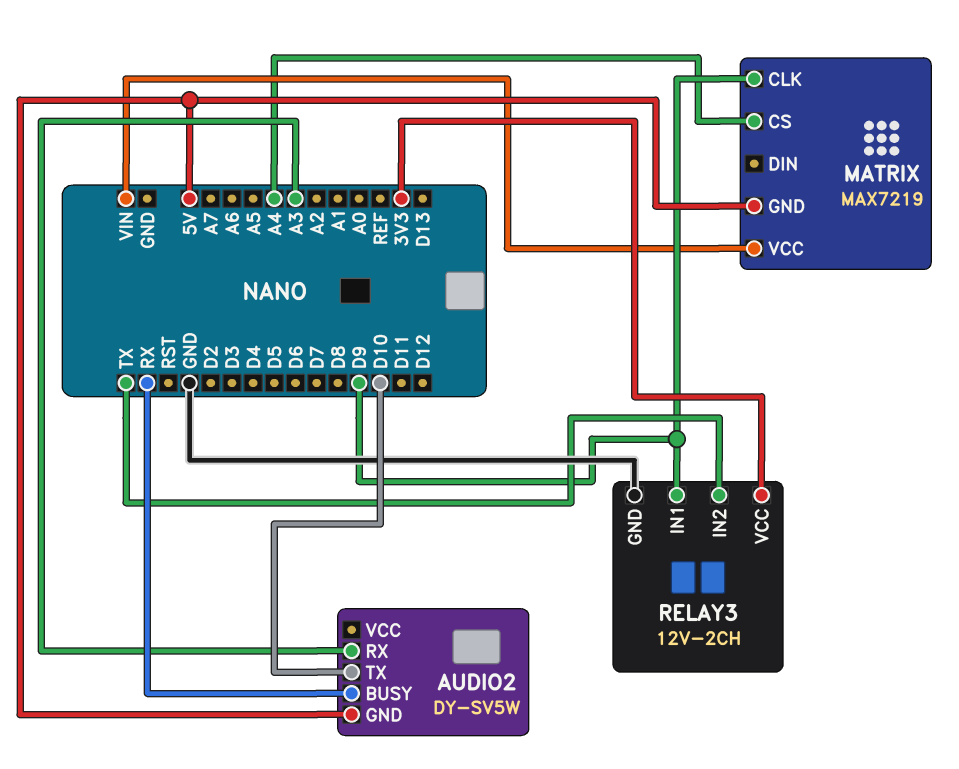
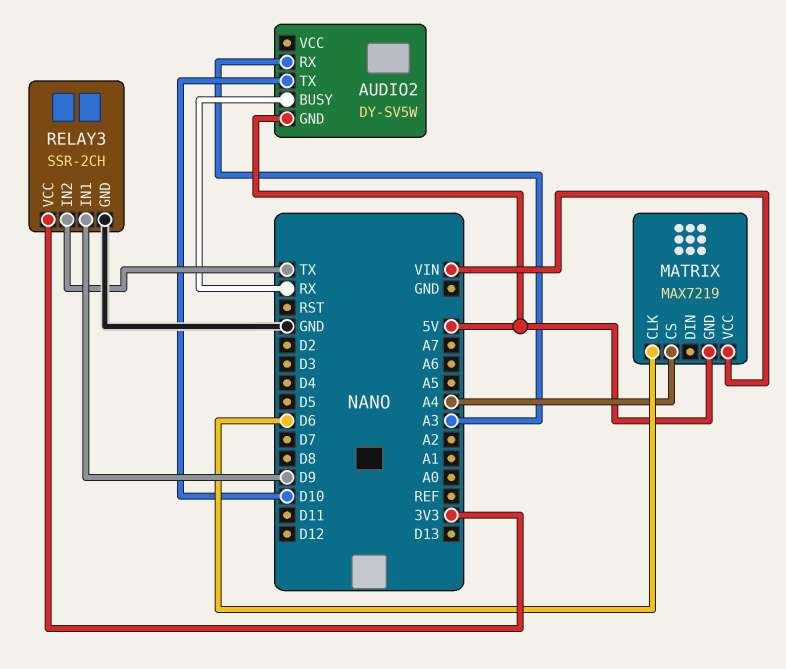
MATRIX pin CLK: D9 -> D6
RELAY3: 12V-2CH -> SSR-2CH

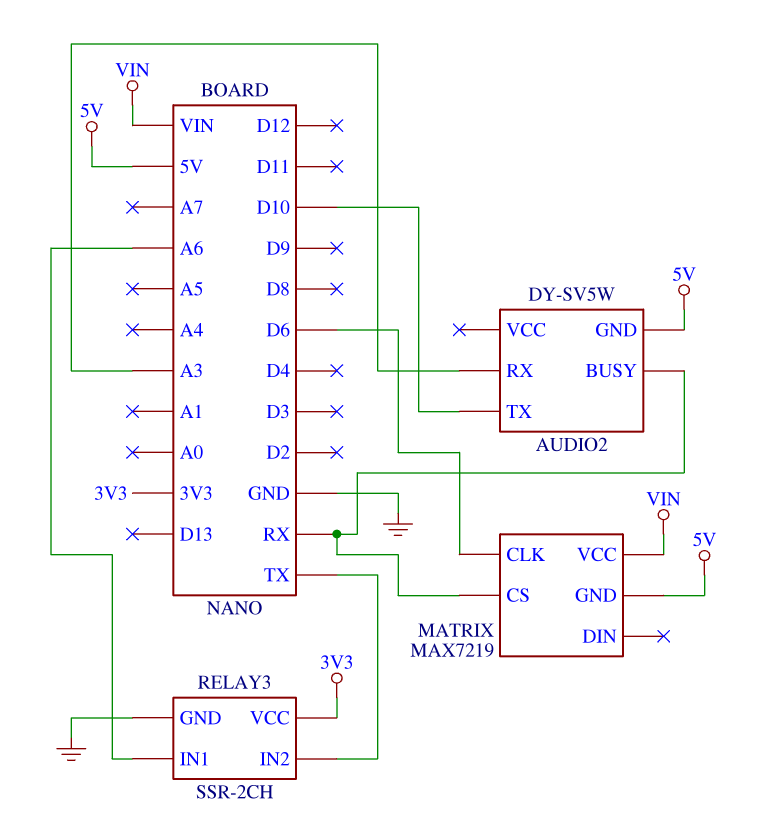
MATRIX pin CS: A4 -> RX
RELAY3 pin IN1: D9 -> A6

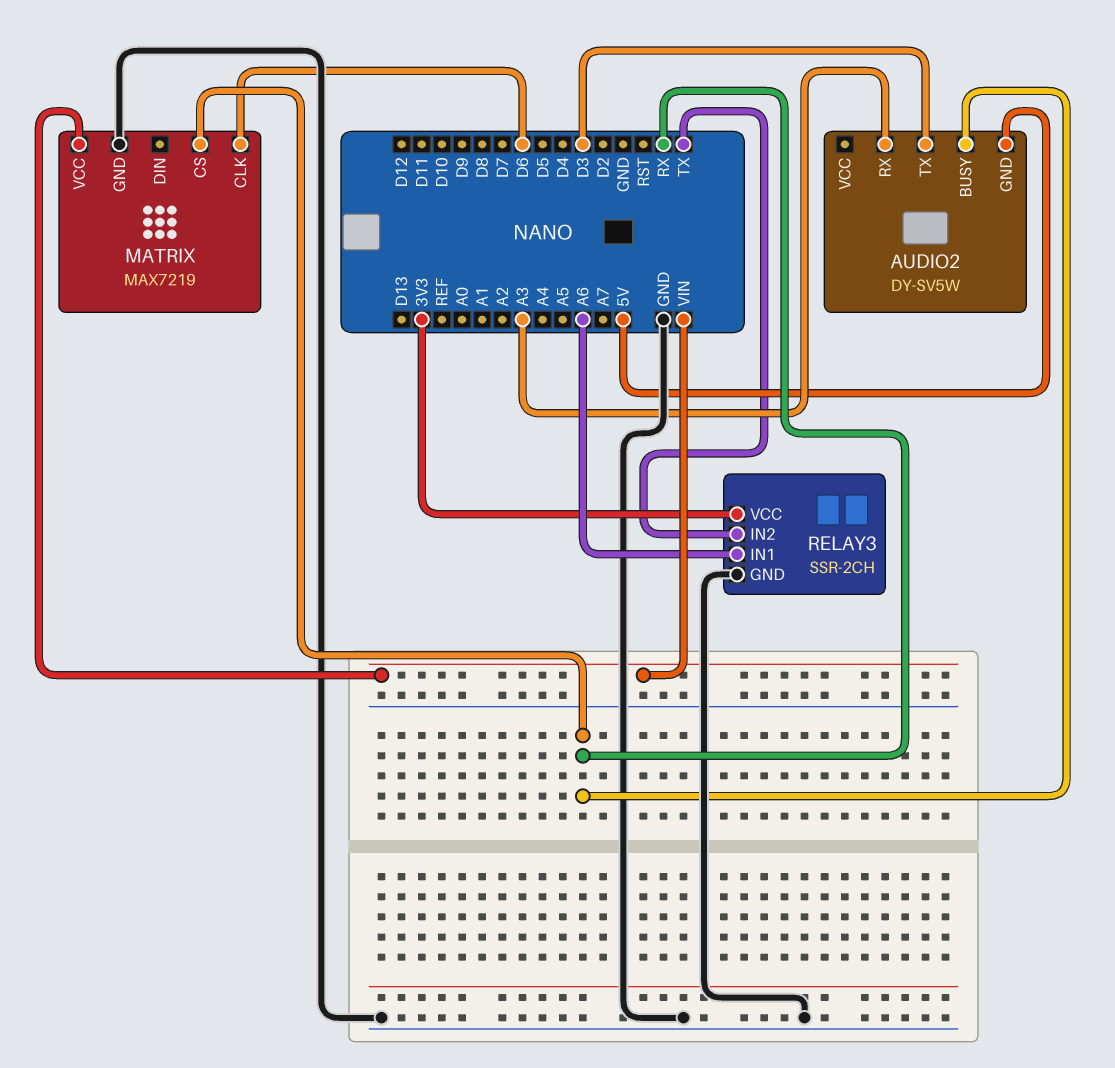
AUDIO2 pin TX: D10 -> D3
MATRIX pin GND: 5V -> GND

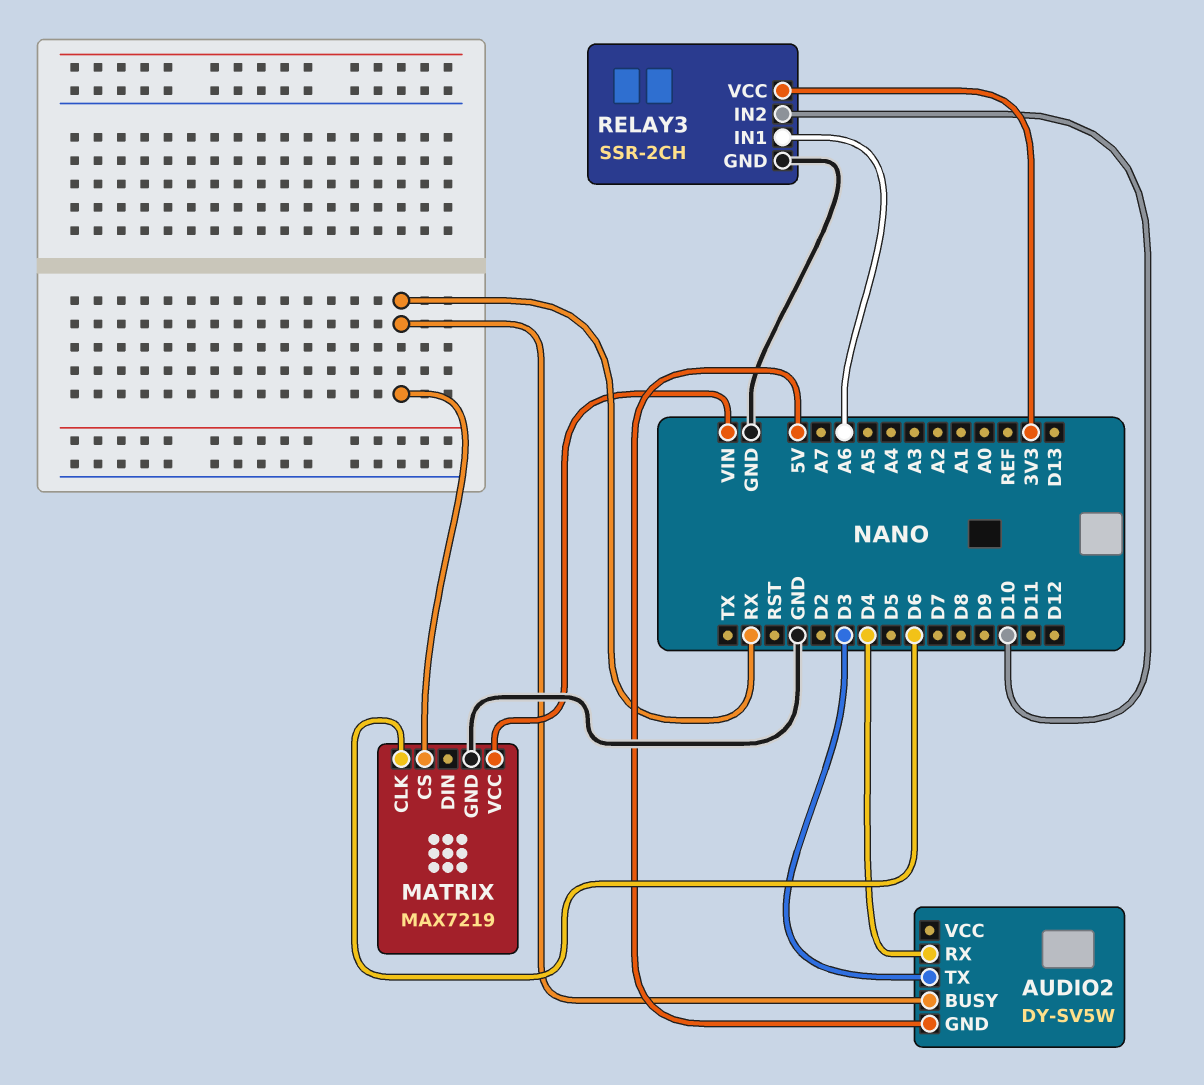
AUDIO2 pin RX: A3 -> D4
RELAY3 pin IN2: TX -> D10

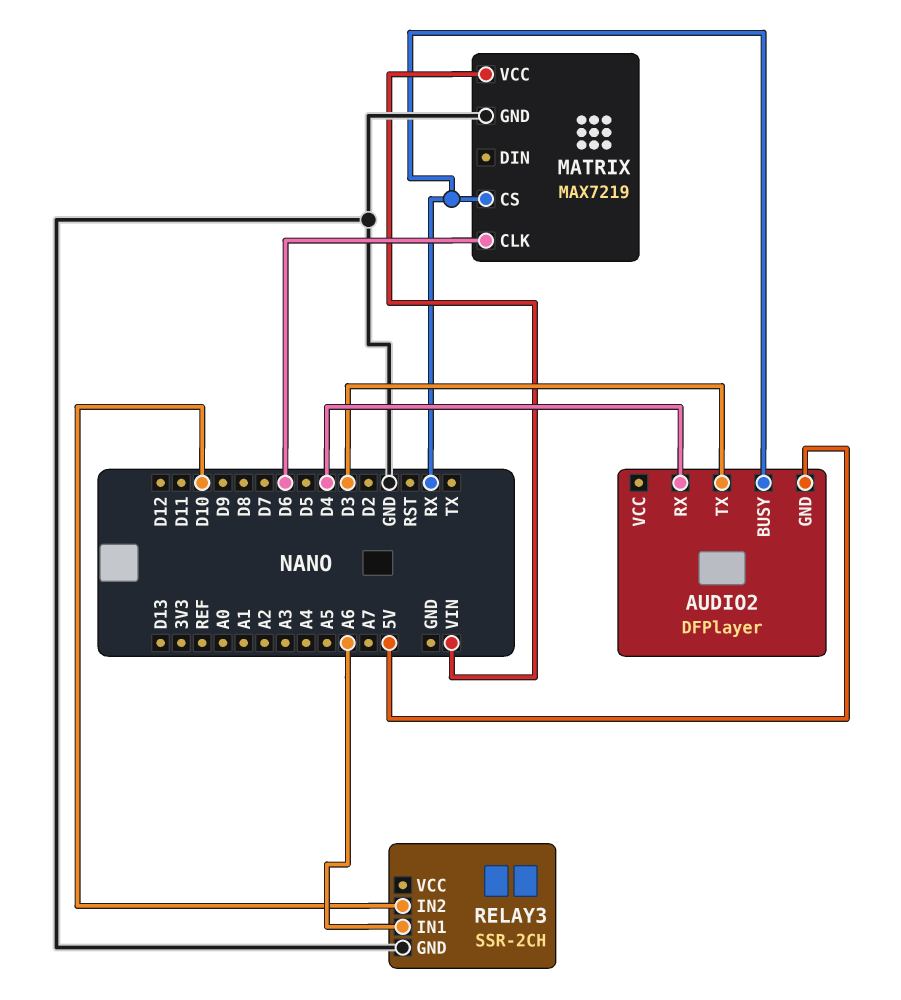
AUDIO2: DY-SV5W -> DFPlayer
RELAY3 pin VCC: 3V3 -> none

